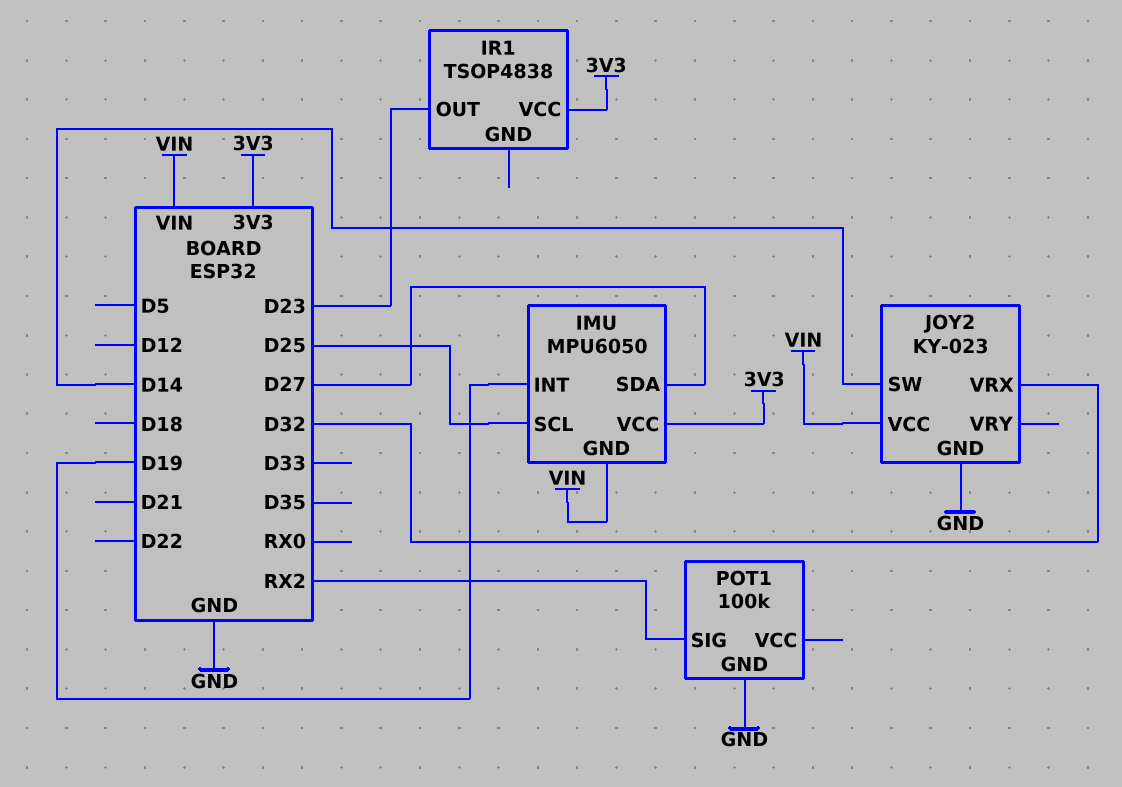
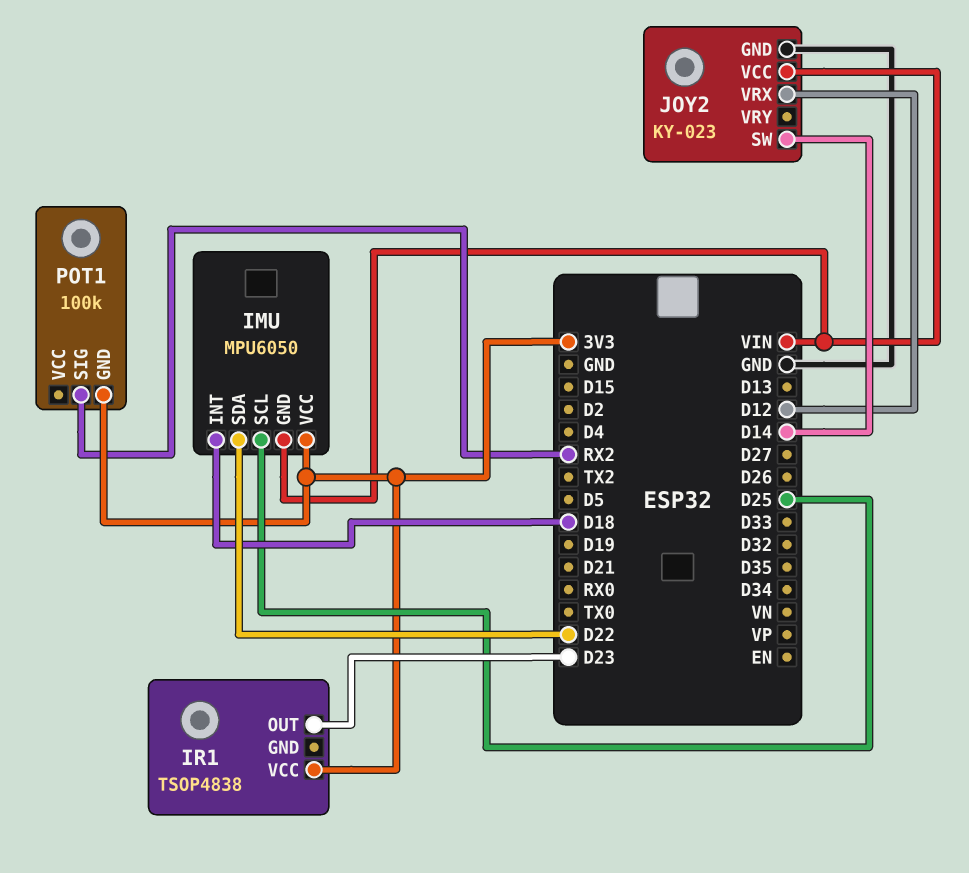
IMU pin INT: D19 -> D18
IMU pin SDA: D27 -> D22
JOY2 pin VRX: D32 -> D12
POT1 pin GND: GND -> 3V3

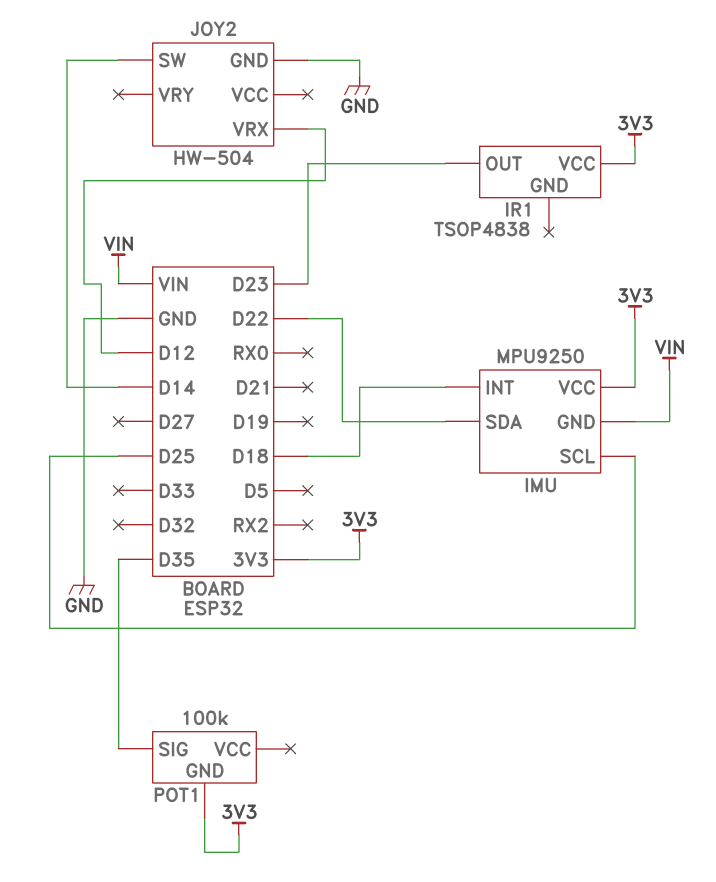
IMU: MPU6050 -> MPU9250
JOY2: KY-023 -> HW-504
JOY2 pin VCC: VIN -> none
POT1 pin SIG: RX2 -> D35

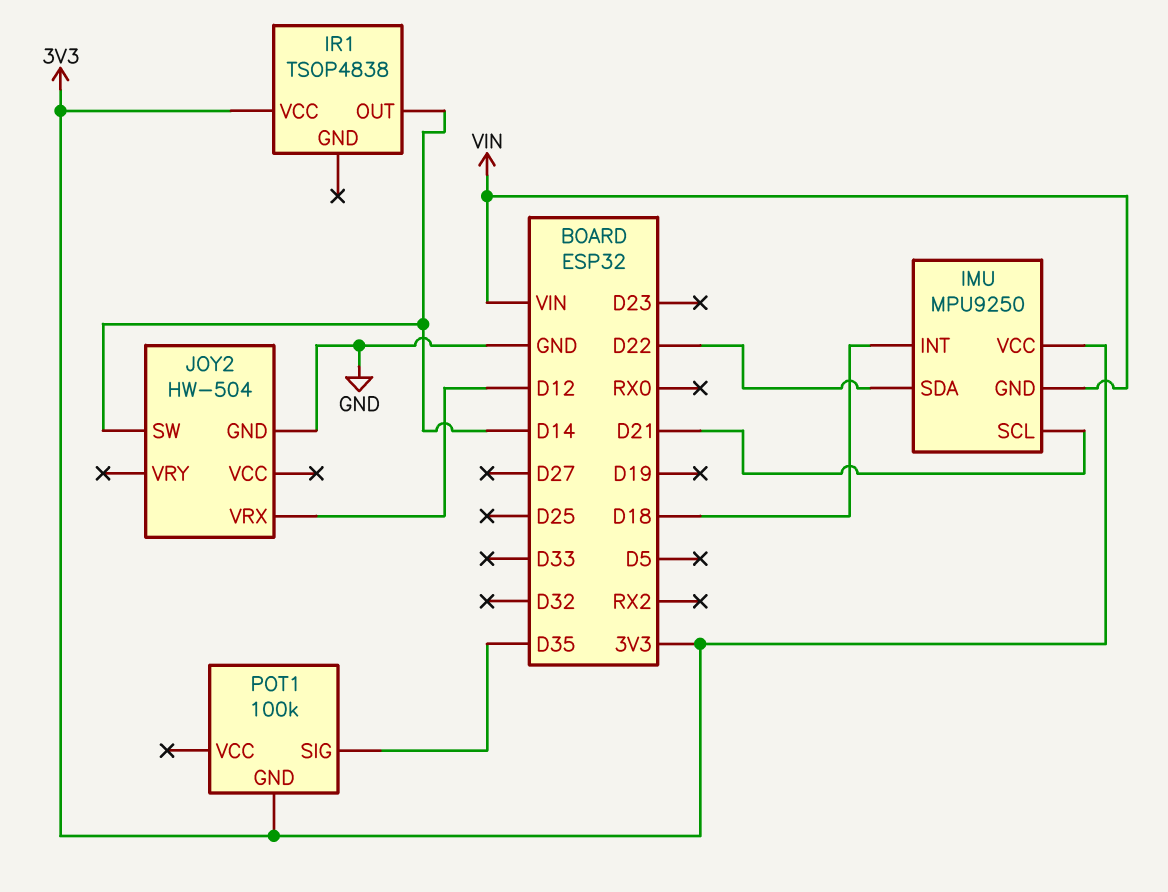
IMU pin SCL: D25 -> D21
IR1 pin OUT: D23 -> D14

